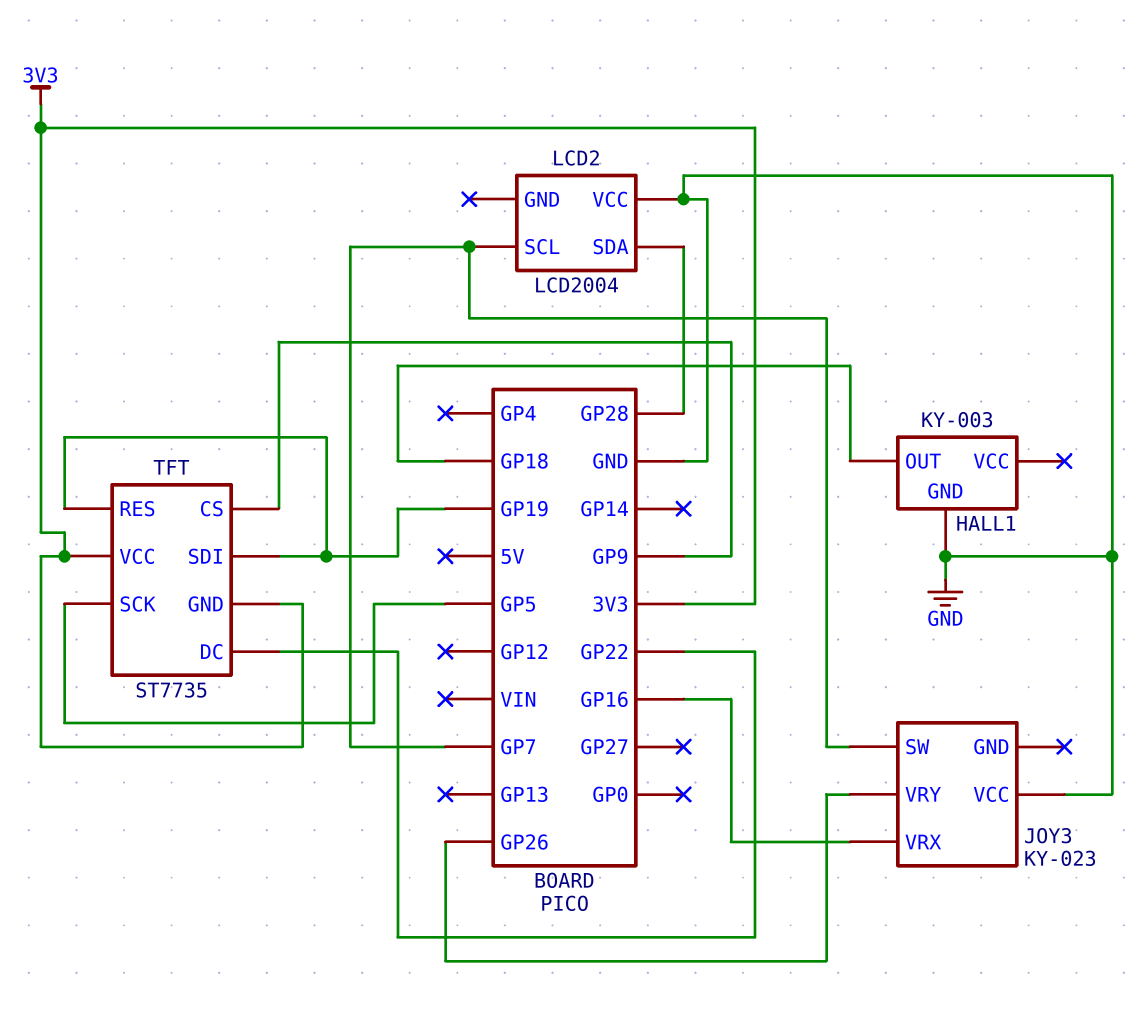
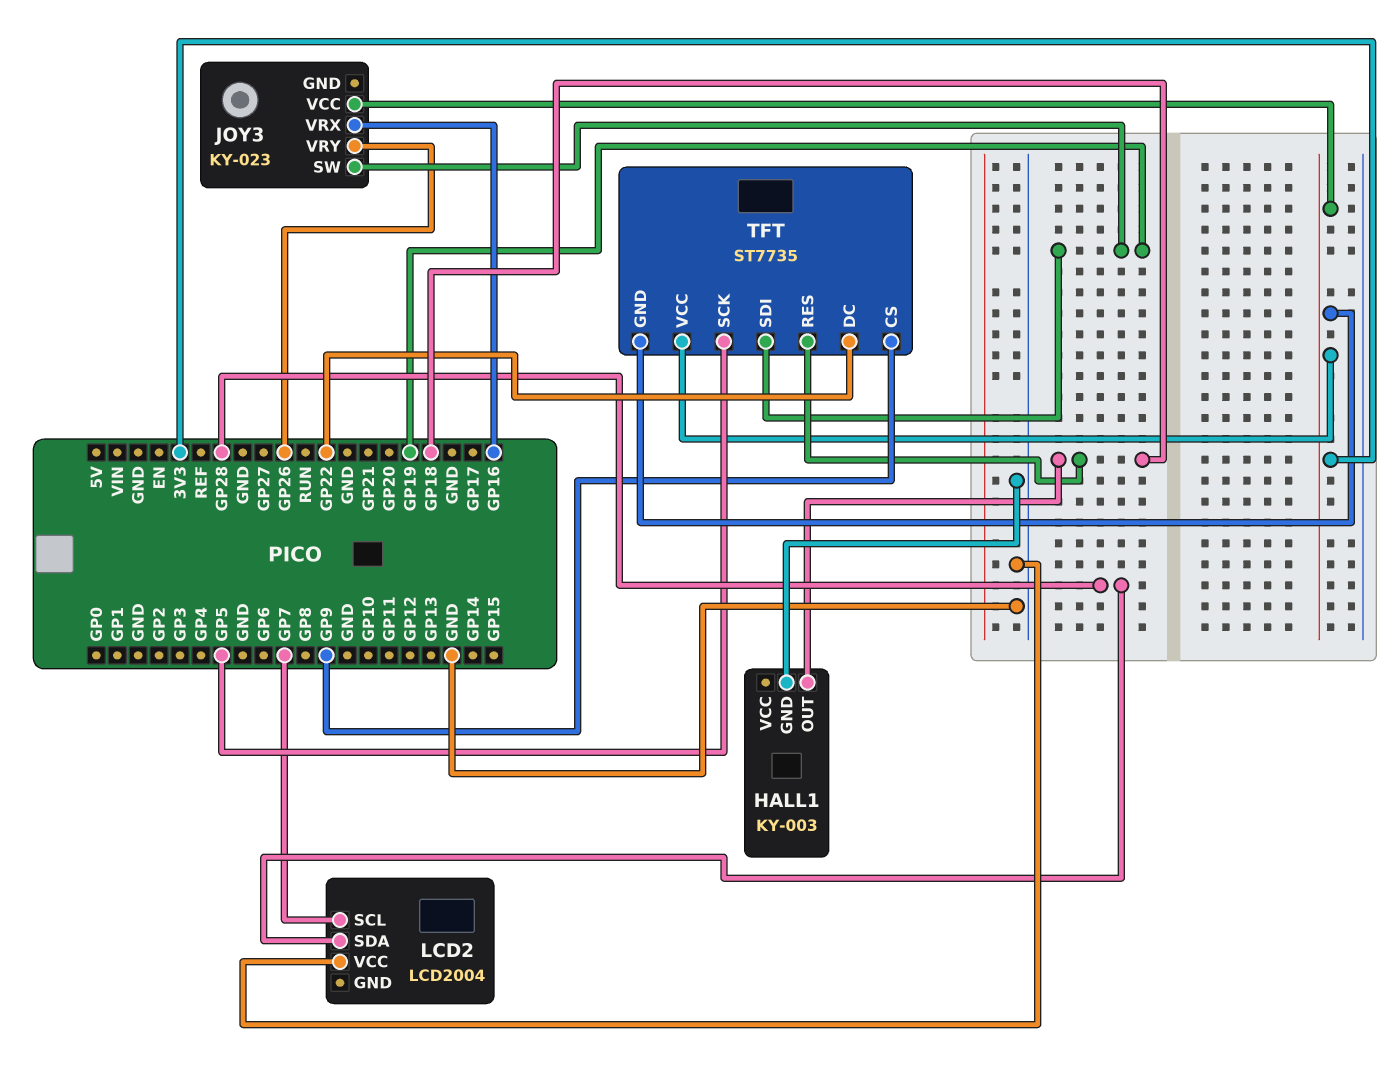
JOY3 pin SW: GP7 -> GP19
JOY3 pin VCC: GND -> 3V3
TFT pin RES: GP19 -> GP18

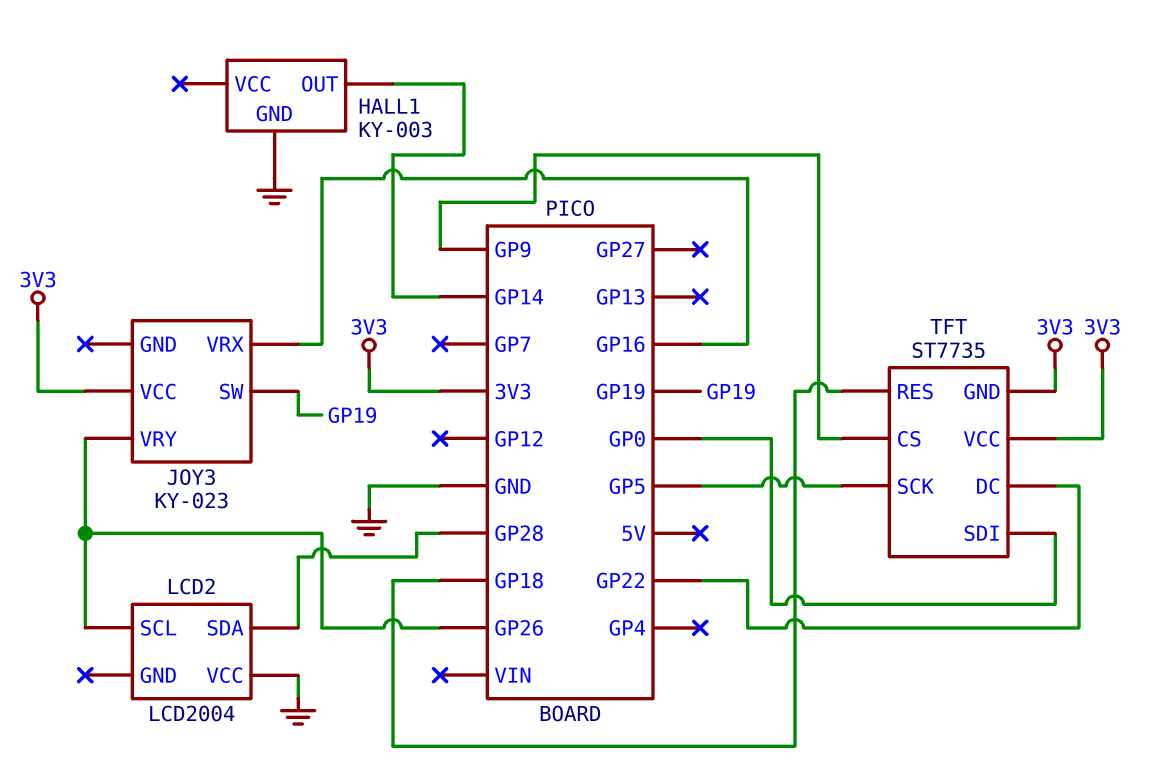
HALL1 pin OUT: GP18 -> GP14
LCD2 pin SCL: GP7 -> GP26
TFT pin SDI: GP19 -> GP0

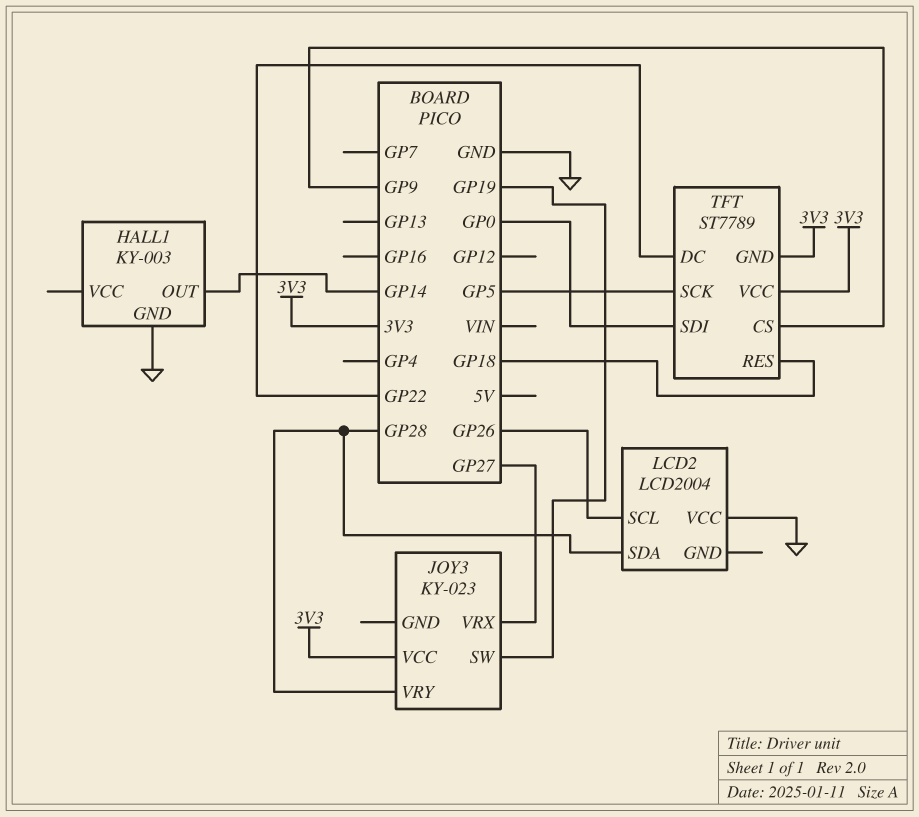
JOY3 pin VRX: GP16 -> GP27
JOY3 pin VRY: GP26 -> GP28
TFT: ST7735 -> ST7789

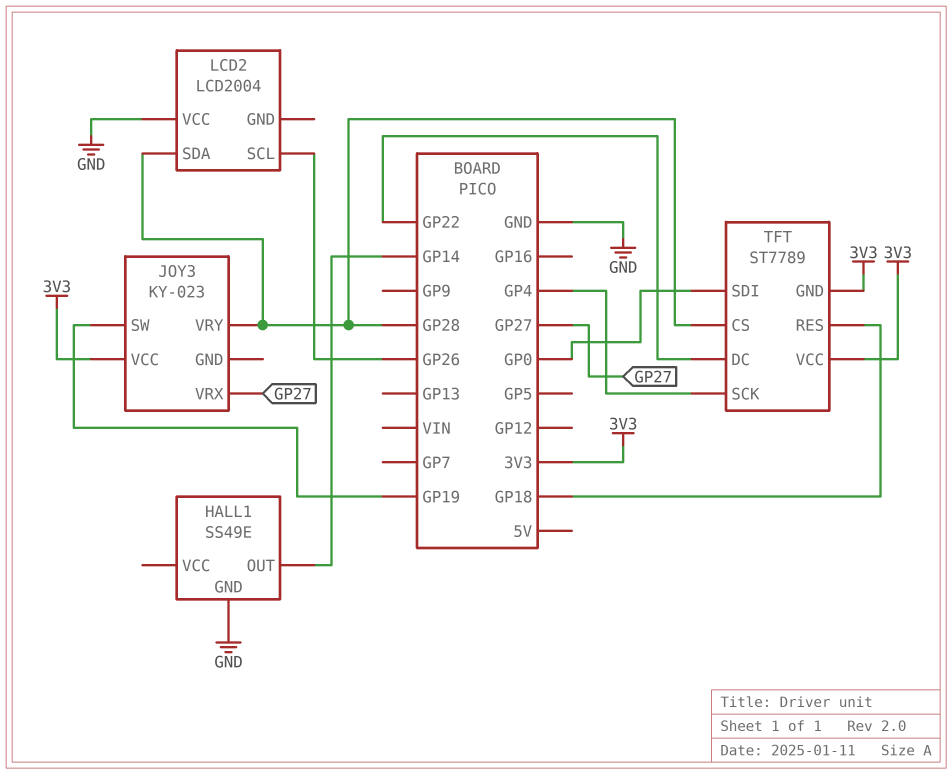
HALL1: KY-003 -> SS49E
TFT pin CS: GP9 -> GP28
TFT pin SCK: GP5 -> GP4

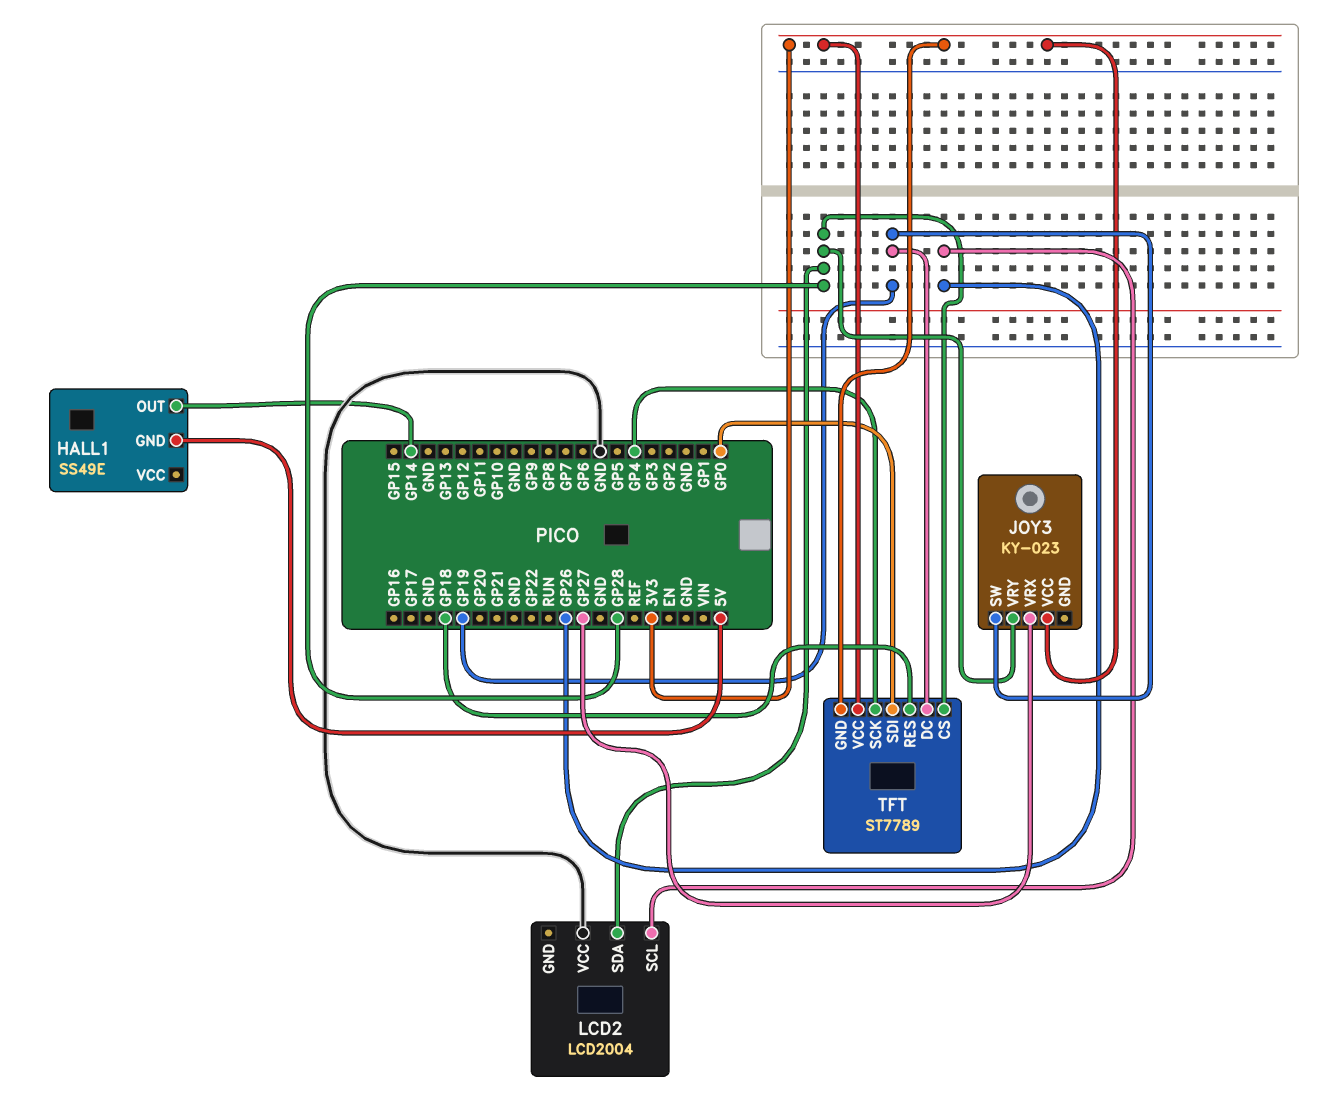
HALL1 pin GND: GND -> 5V
TFT pin DC: GP22 -> GP19

